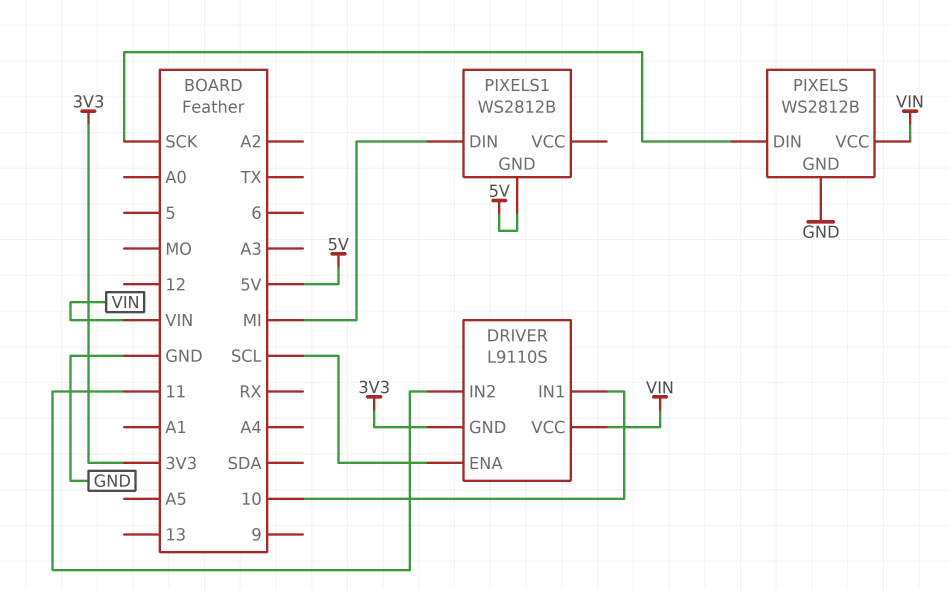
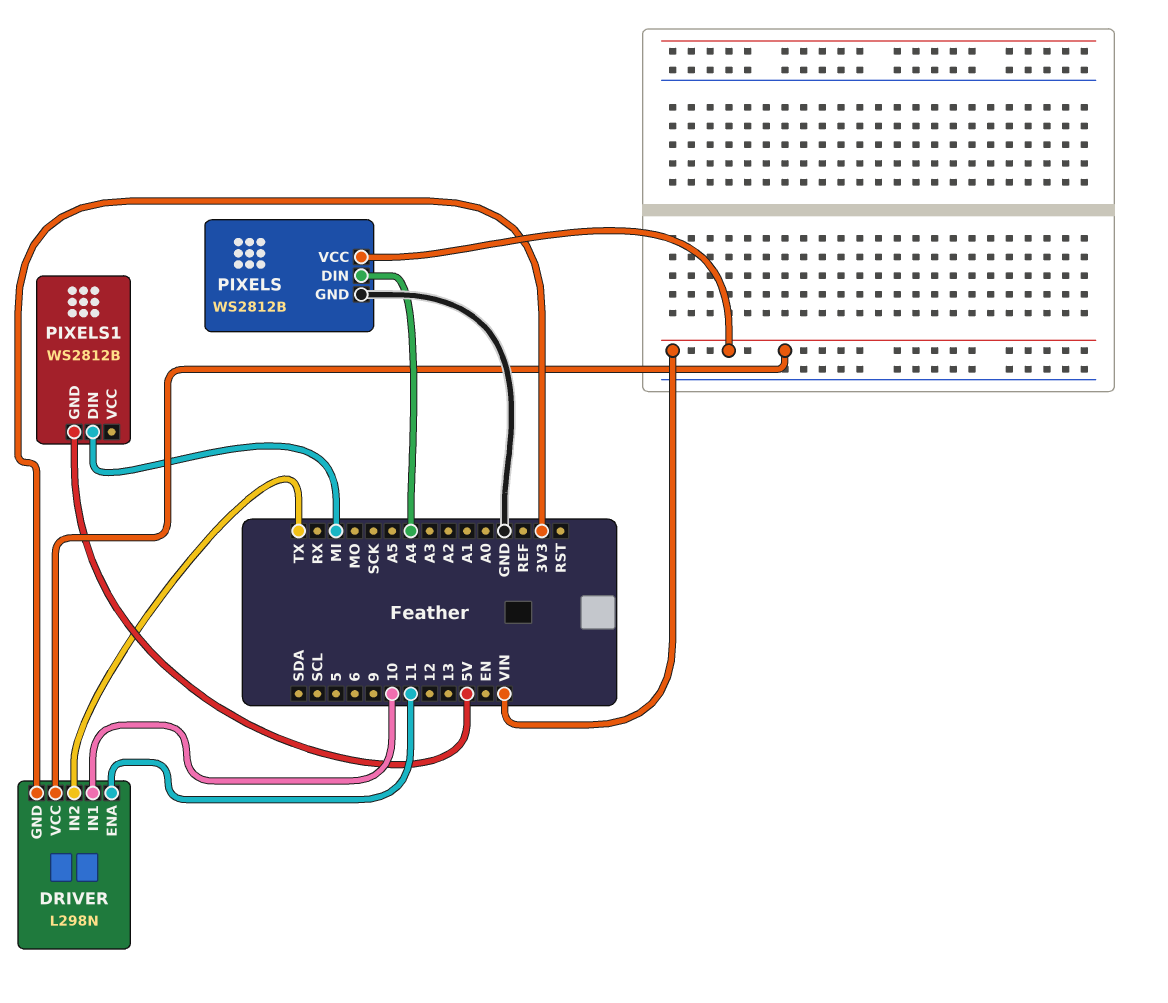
DRIVER: L9110S -> L298N
DRIVER pin ENA: SCL -> 11
DRIVER pin IN2: 11 -> TX
PIXELS pin DIN: SCK -> A4

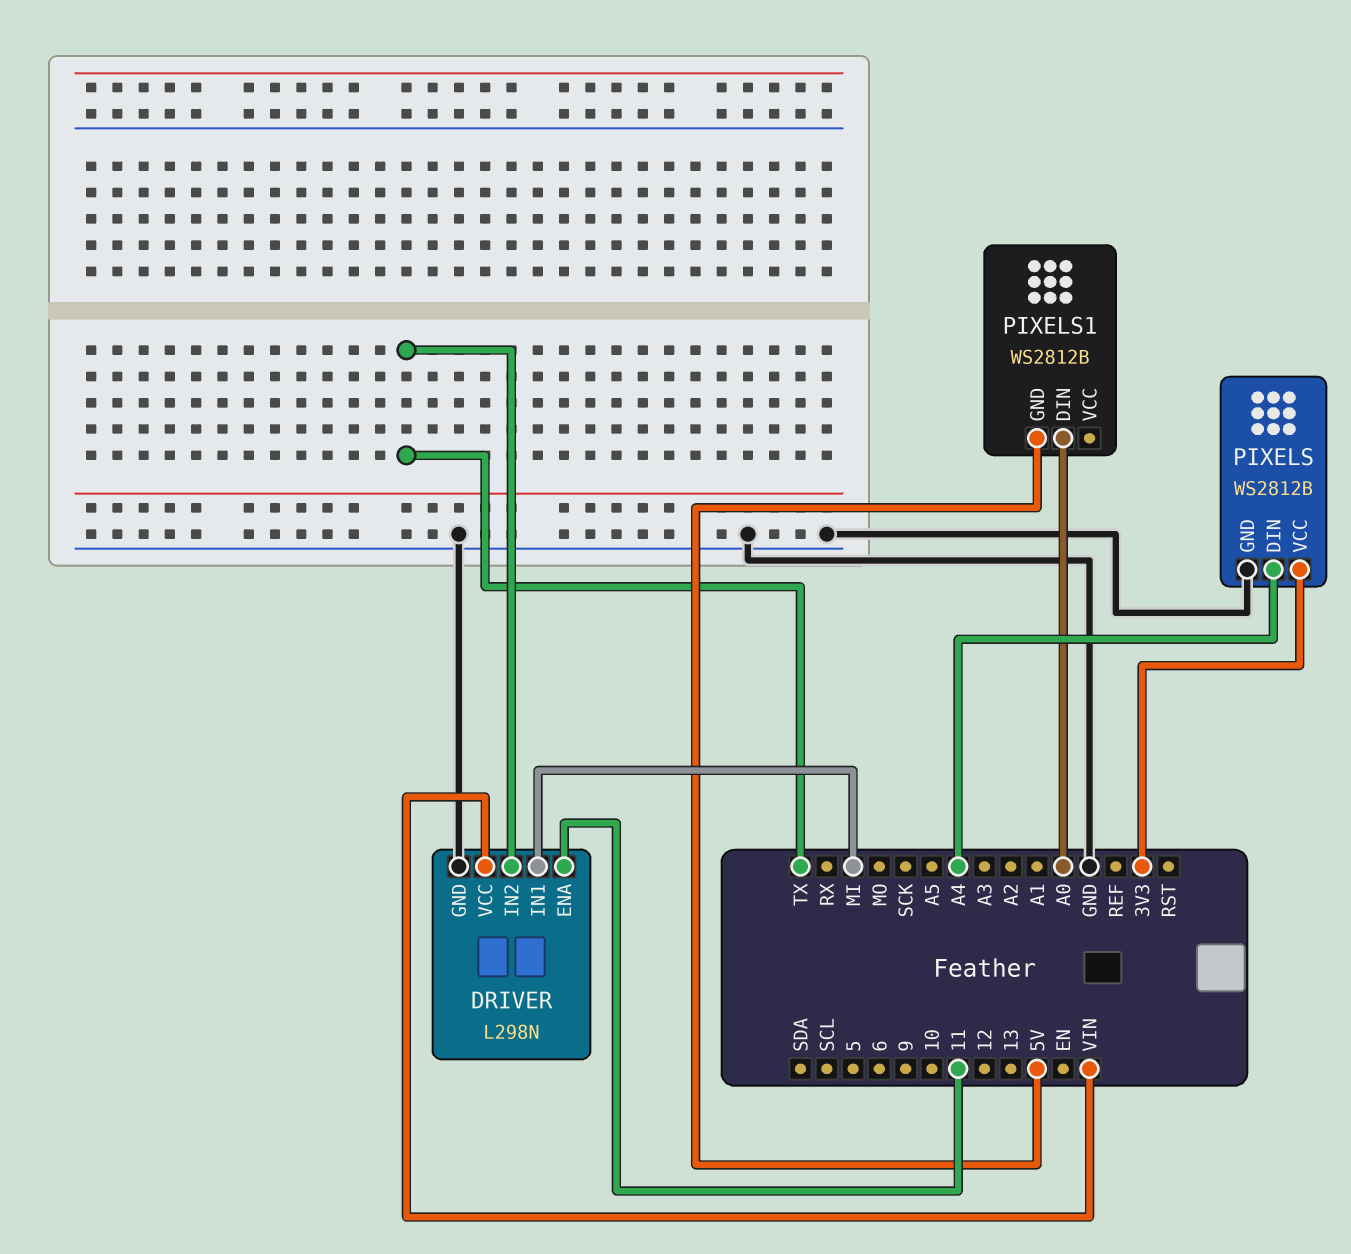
DRIVER pin GND: 3V3 -> GND
DRIVER pin IN1: 10 -> MI
PIXELS pin VCC: VIN -> 3V3
PIXELS1 pin DIN: MI -> A0

